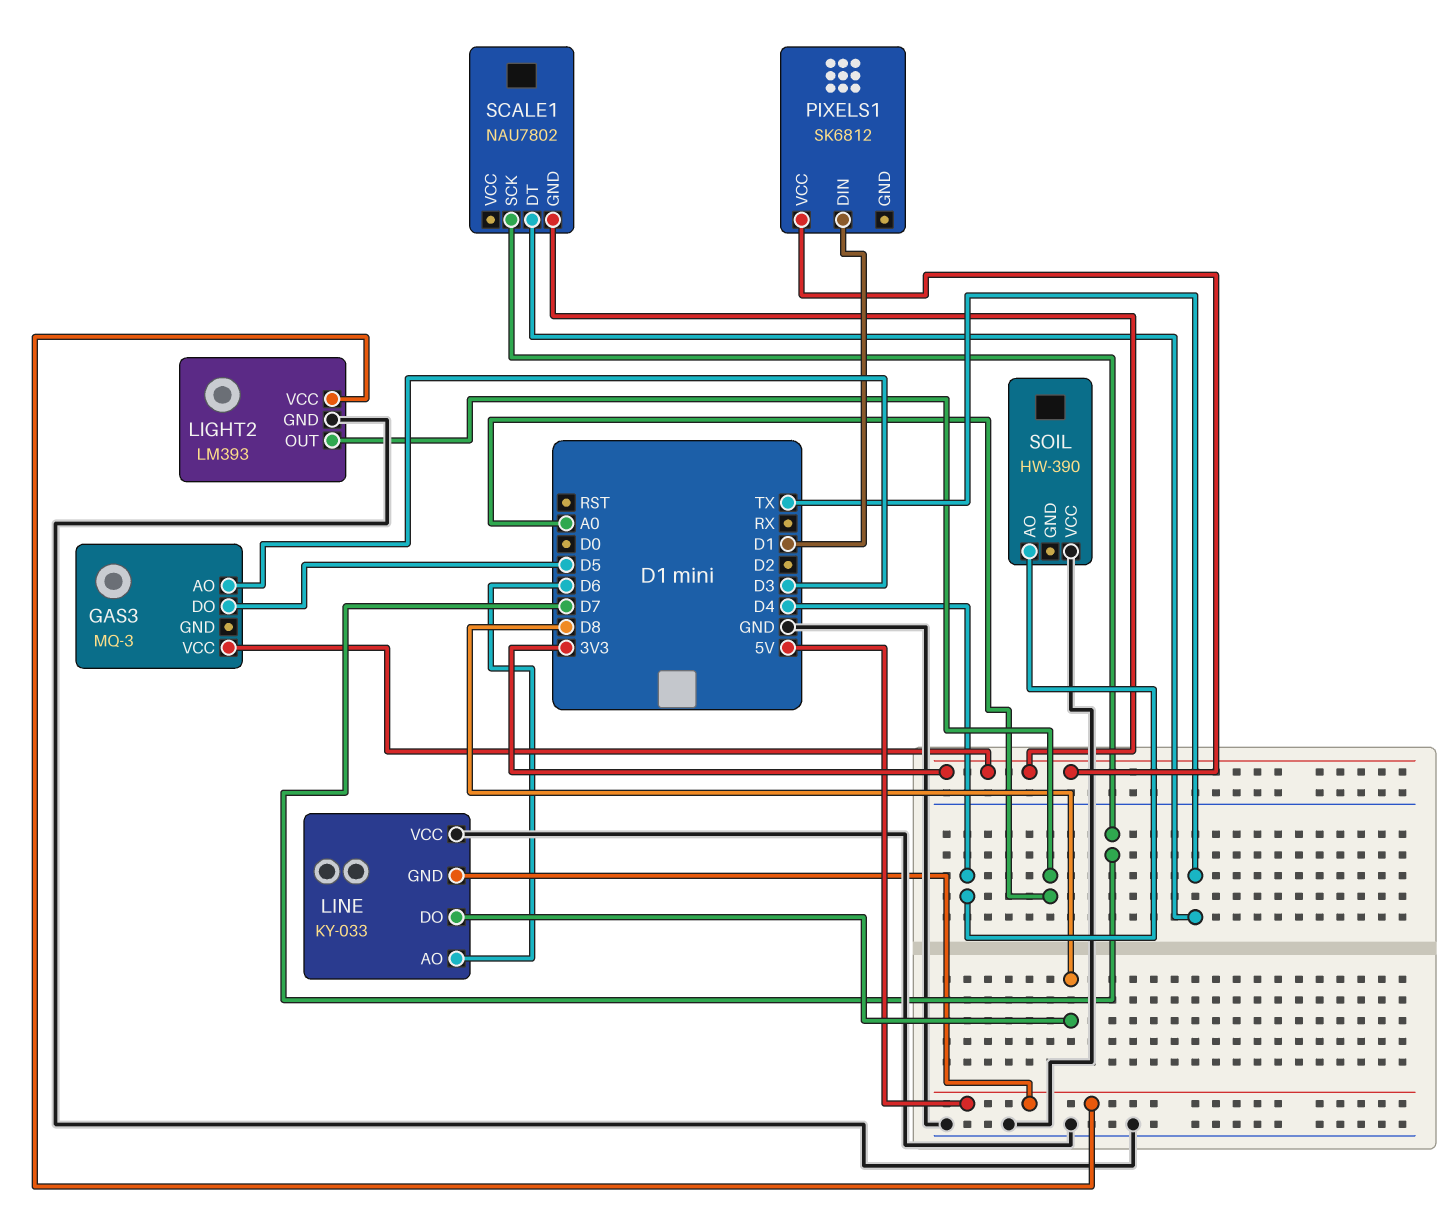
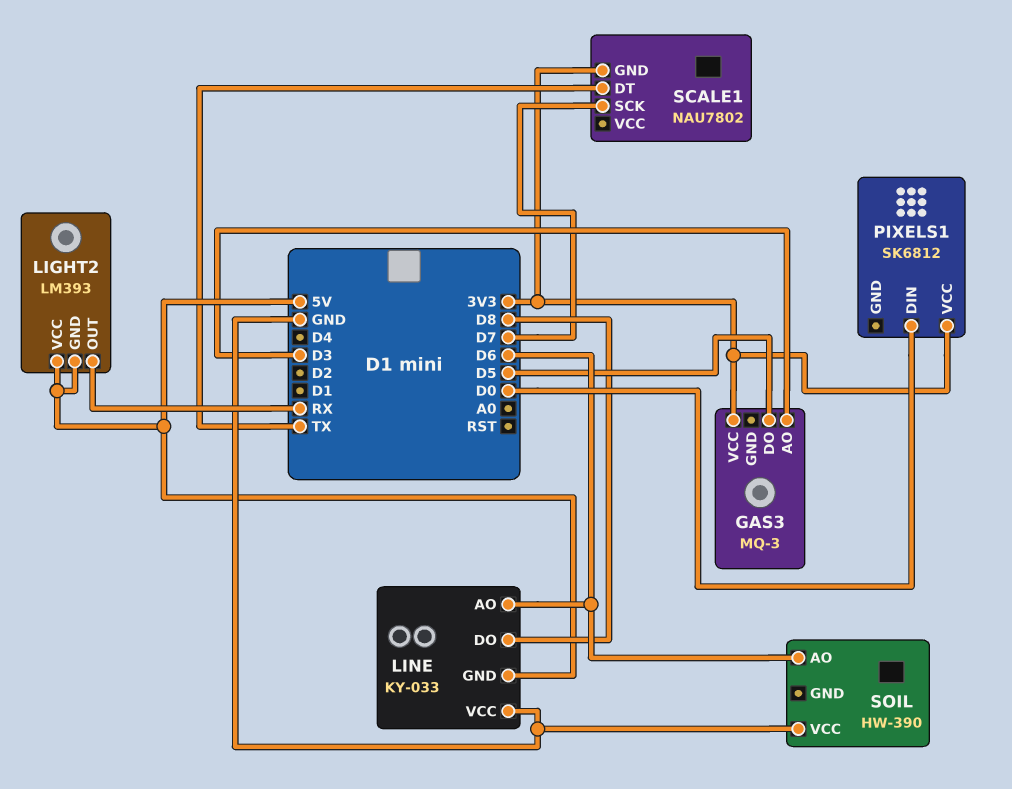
LIGHT2 pin GND: GND -> 5V
LIGHT2 pin OUT: A0 -> RX
PIXELS1 pin DIN: D1 -> D0
SOIL pin AO: D4 -> D6

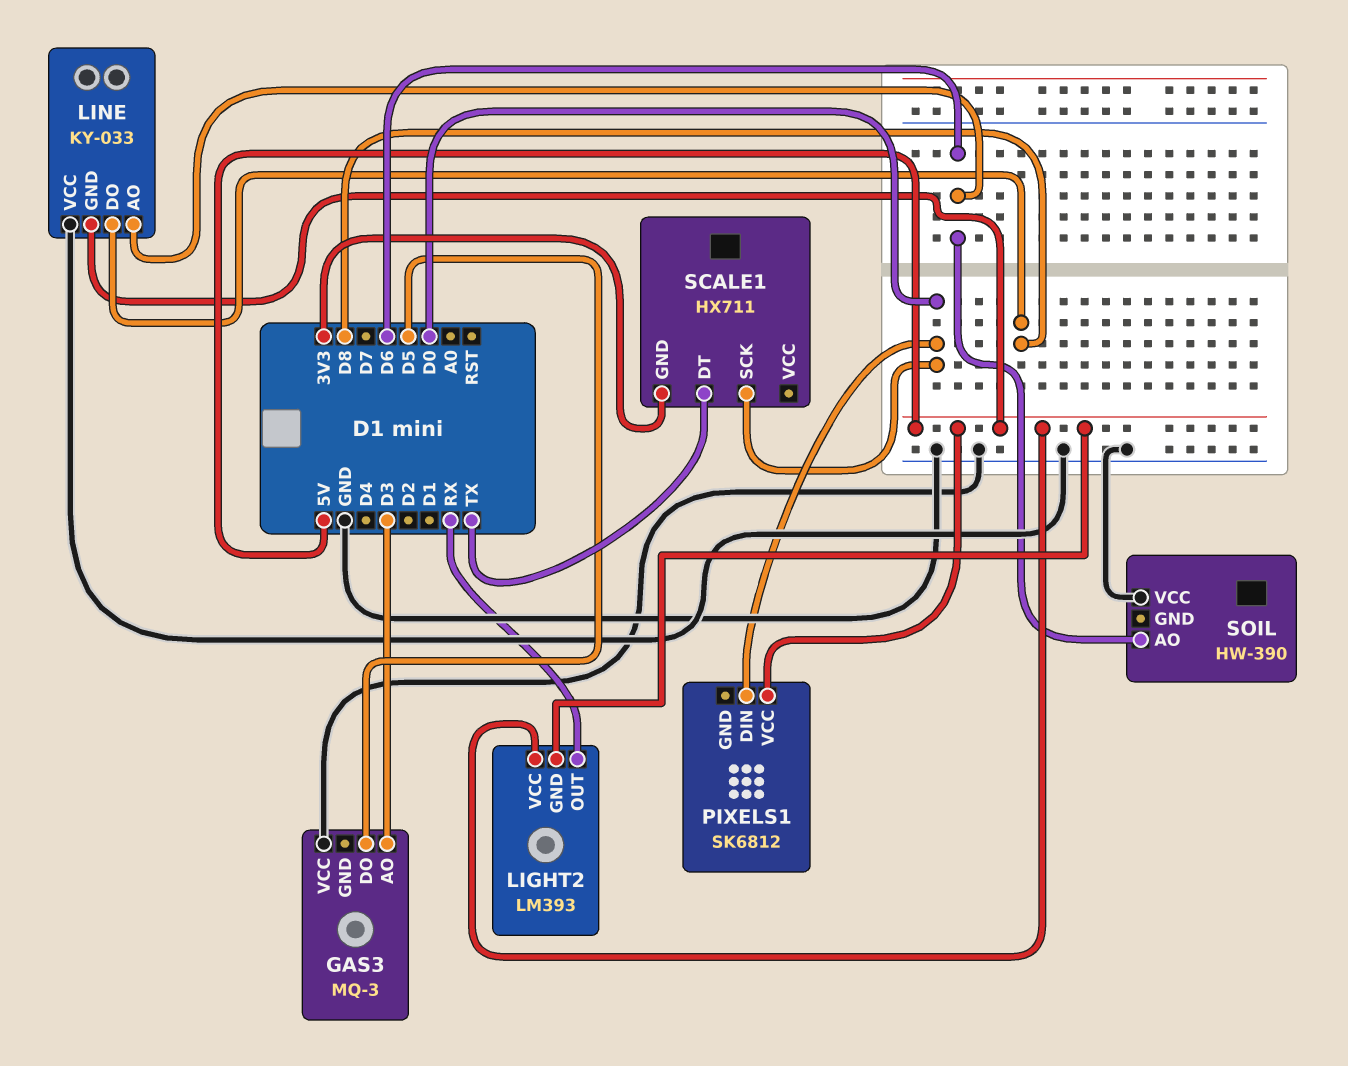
GAS3 pin VCC: 3V3 -> GND
PIXELS1 pin VCC: 3V3 -> 5V
SCALE1: NAU7802 -> HX711
SCALE1 pin SCK: D7 -> D0

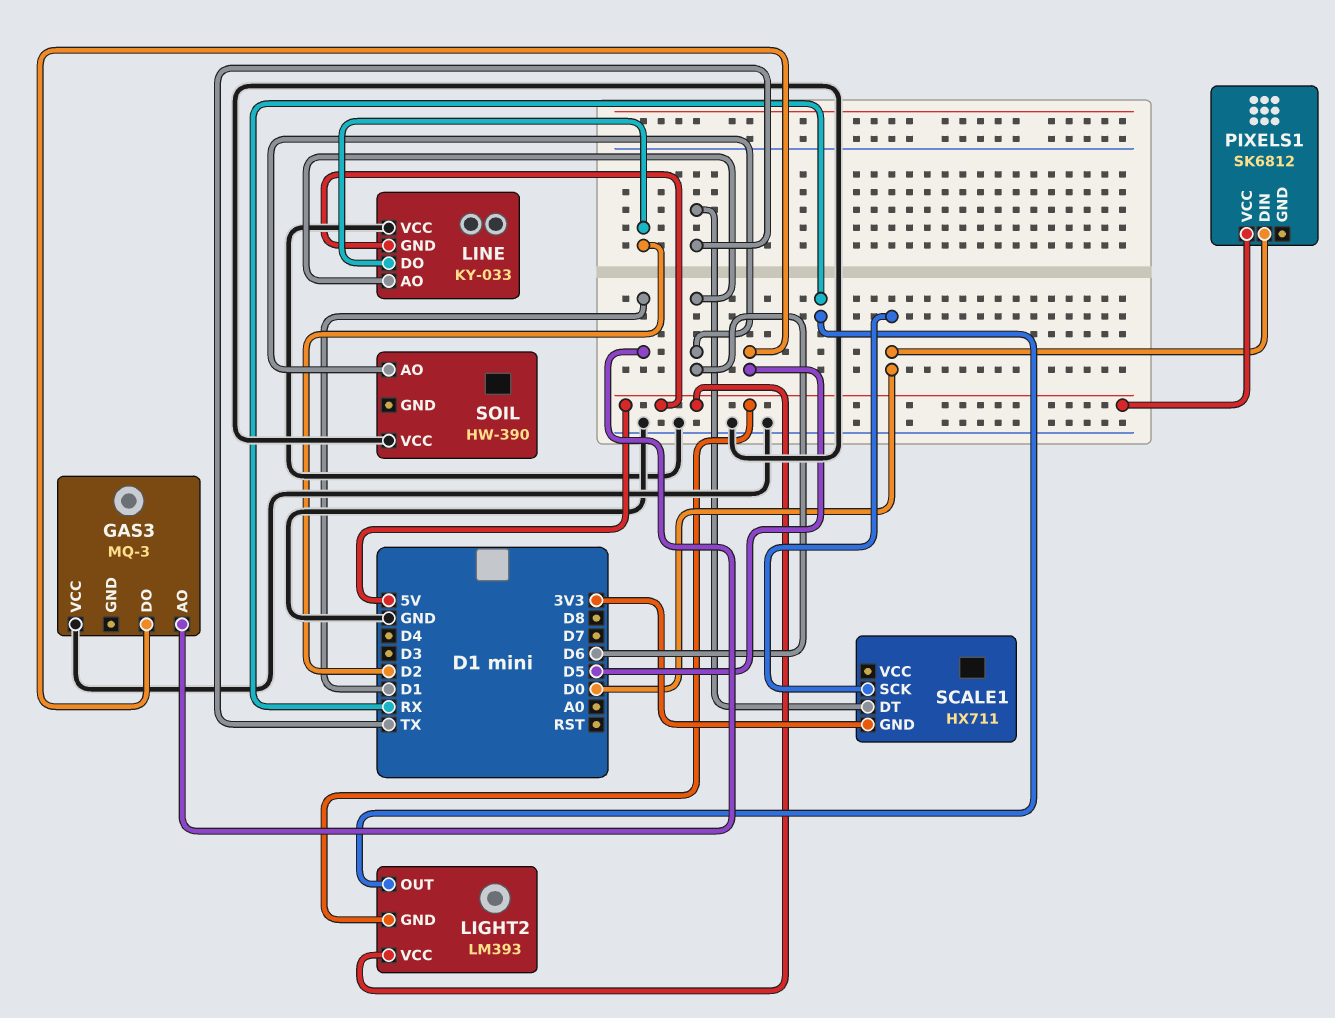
GAS3 pin AO: D3 -> D1
LINE pin DO: D8 -> D2

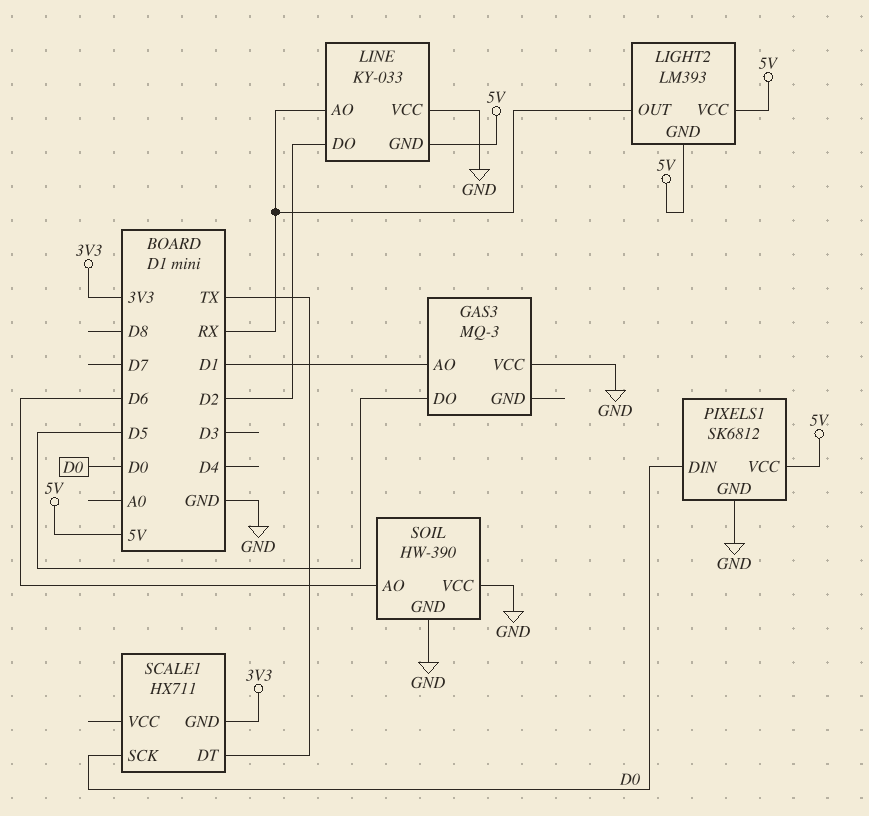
LINE pin AO: D6 -> RX
PIXELS1 pin GND: none -> GND
SOIL pin GND: none -> GND

